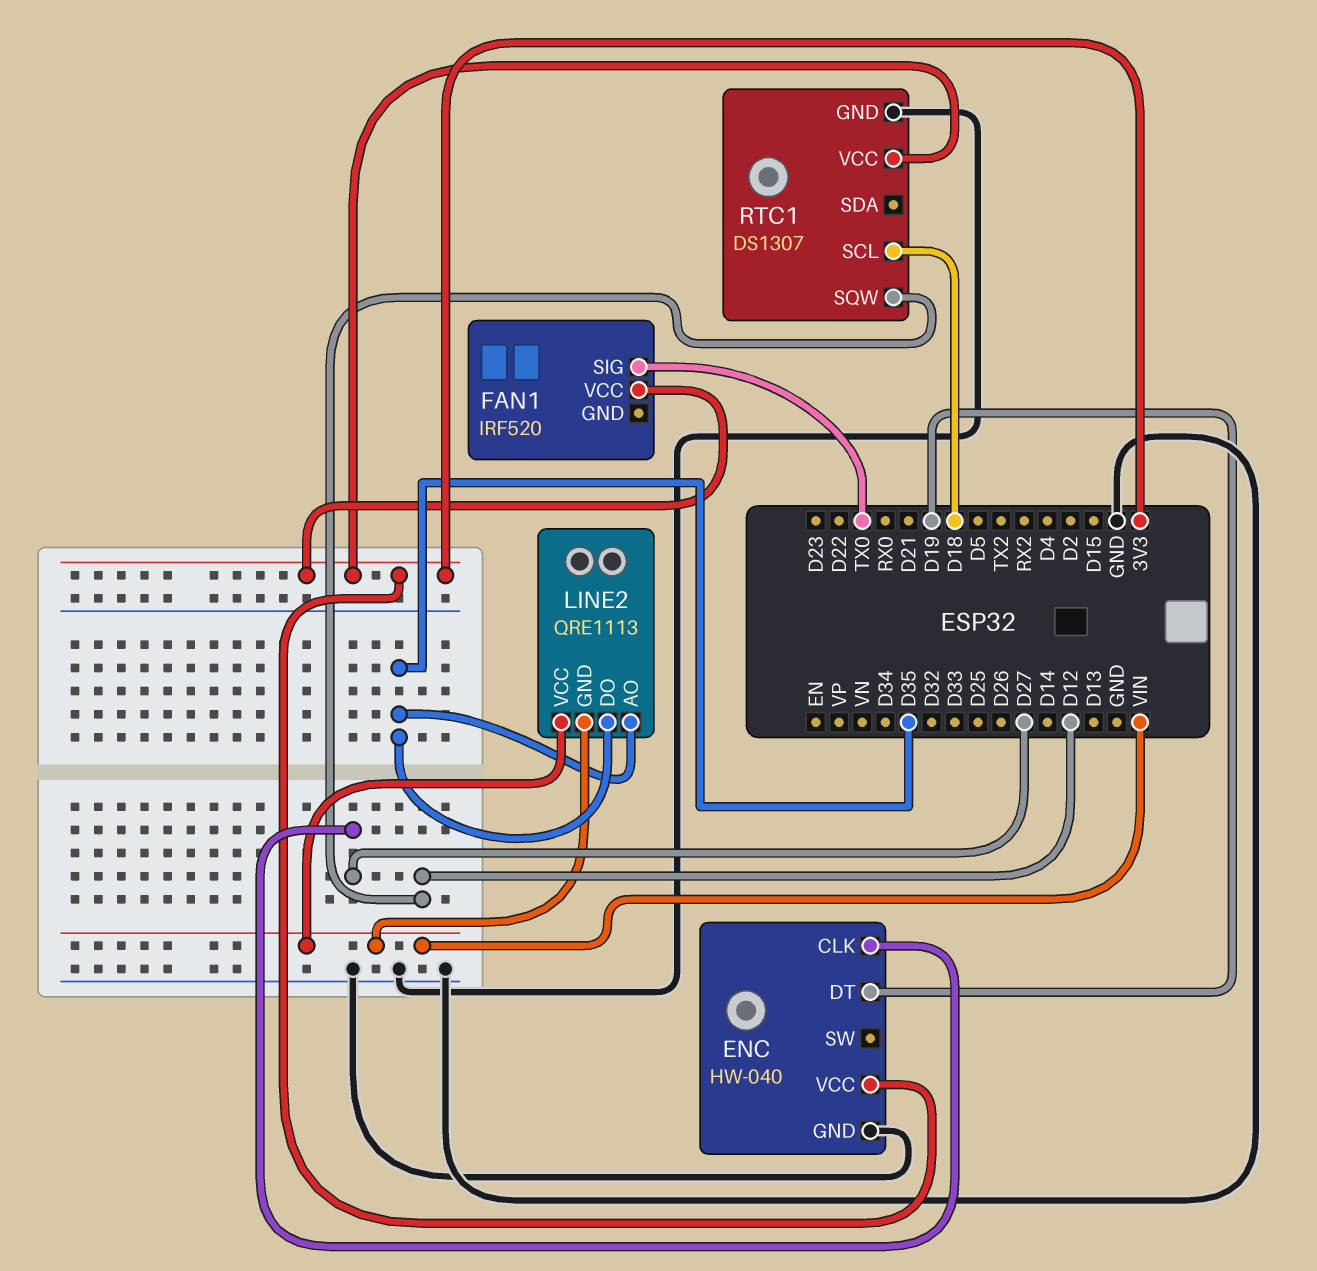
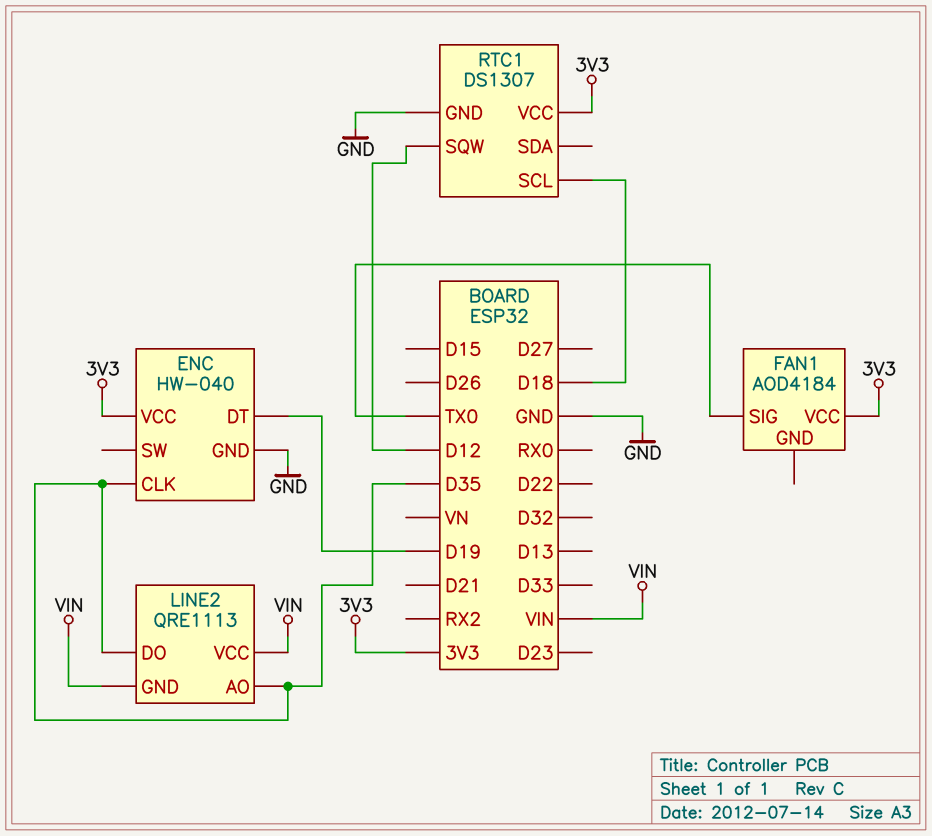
ENC pin CLK: D27 -> D35
FAN1: IRF520 -> AOD4184

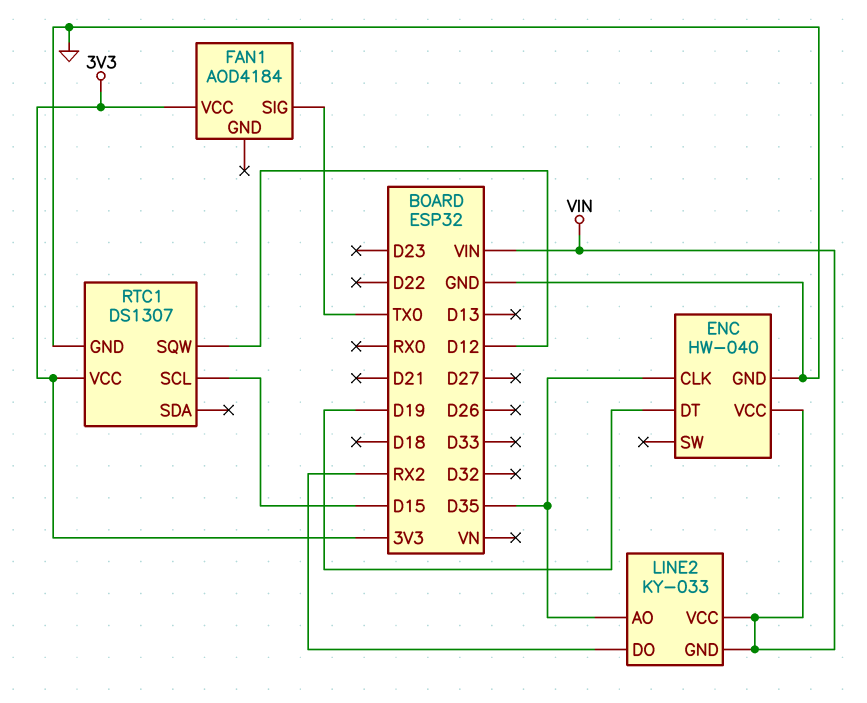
ENC pin VCC: 3V3 -> VIN
LINE2: QRE1113 -> KY-033
LINE2 pin DO: D35 -> RX2
RTC1 pin SCL: D18 -> D15

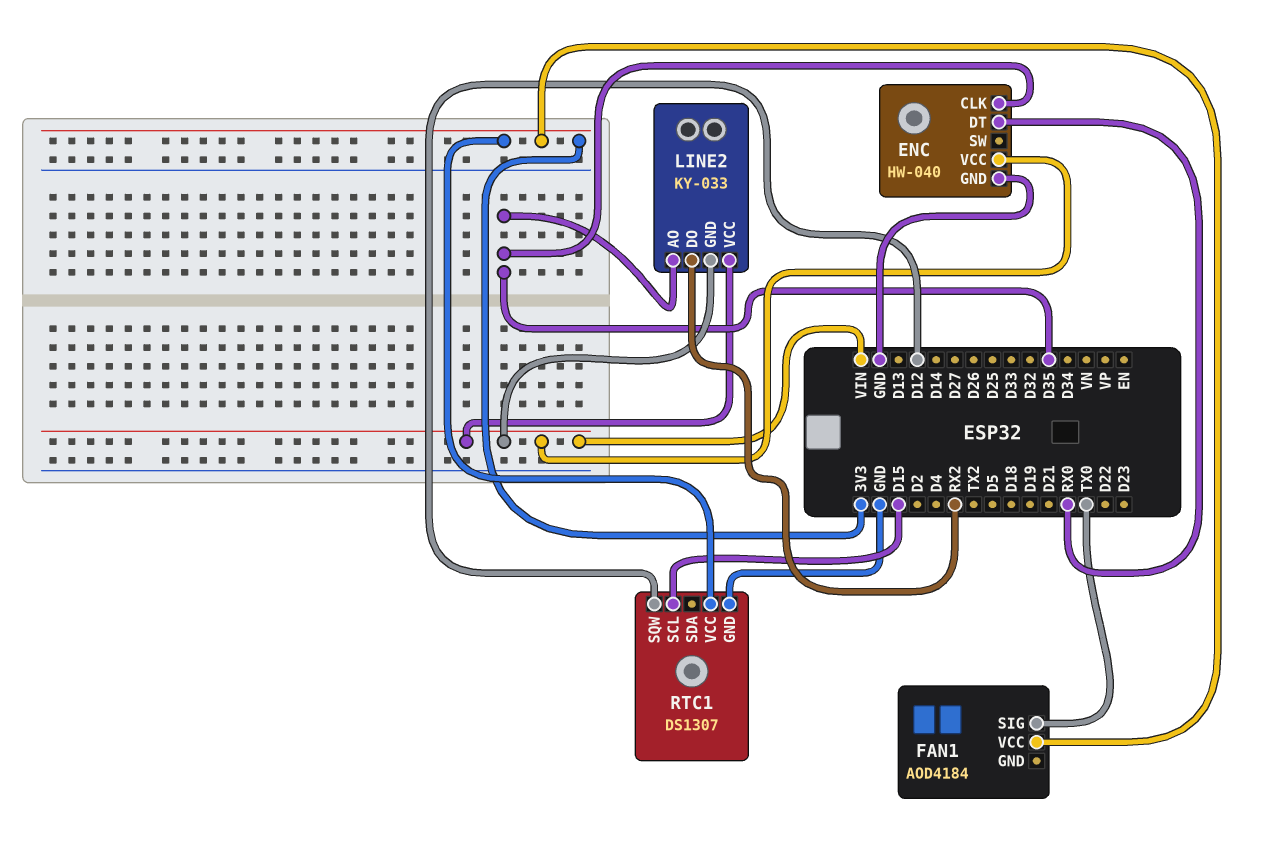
ENC pin DT: D19 -> RX0

